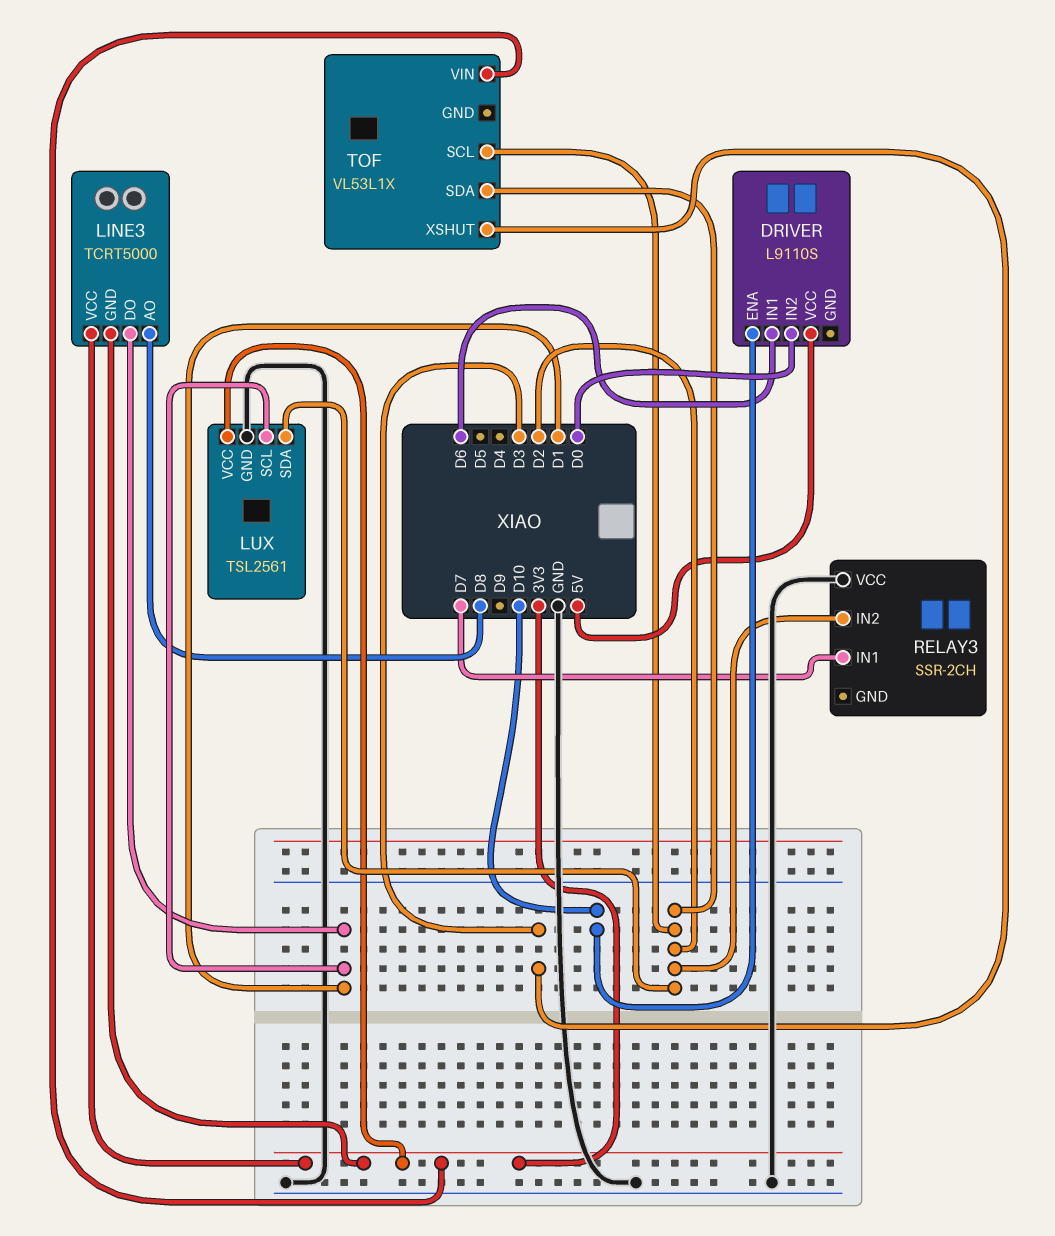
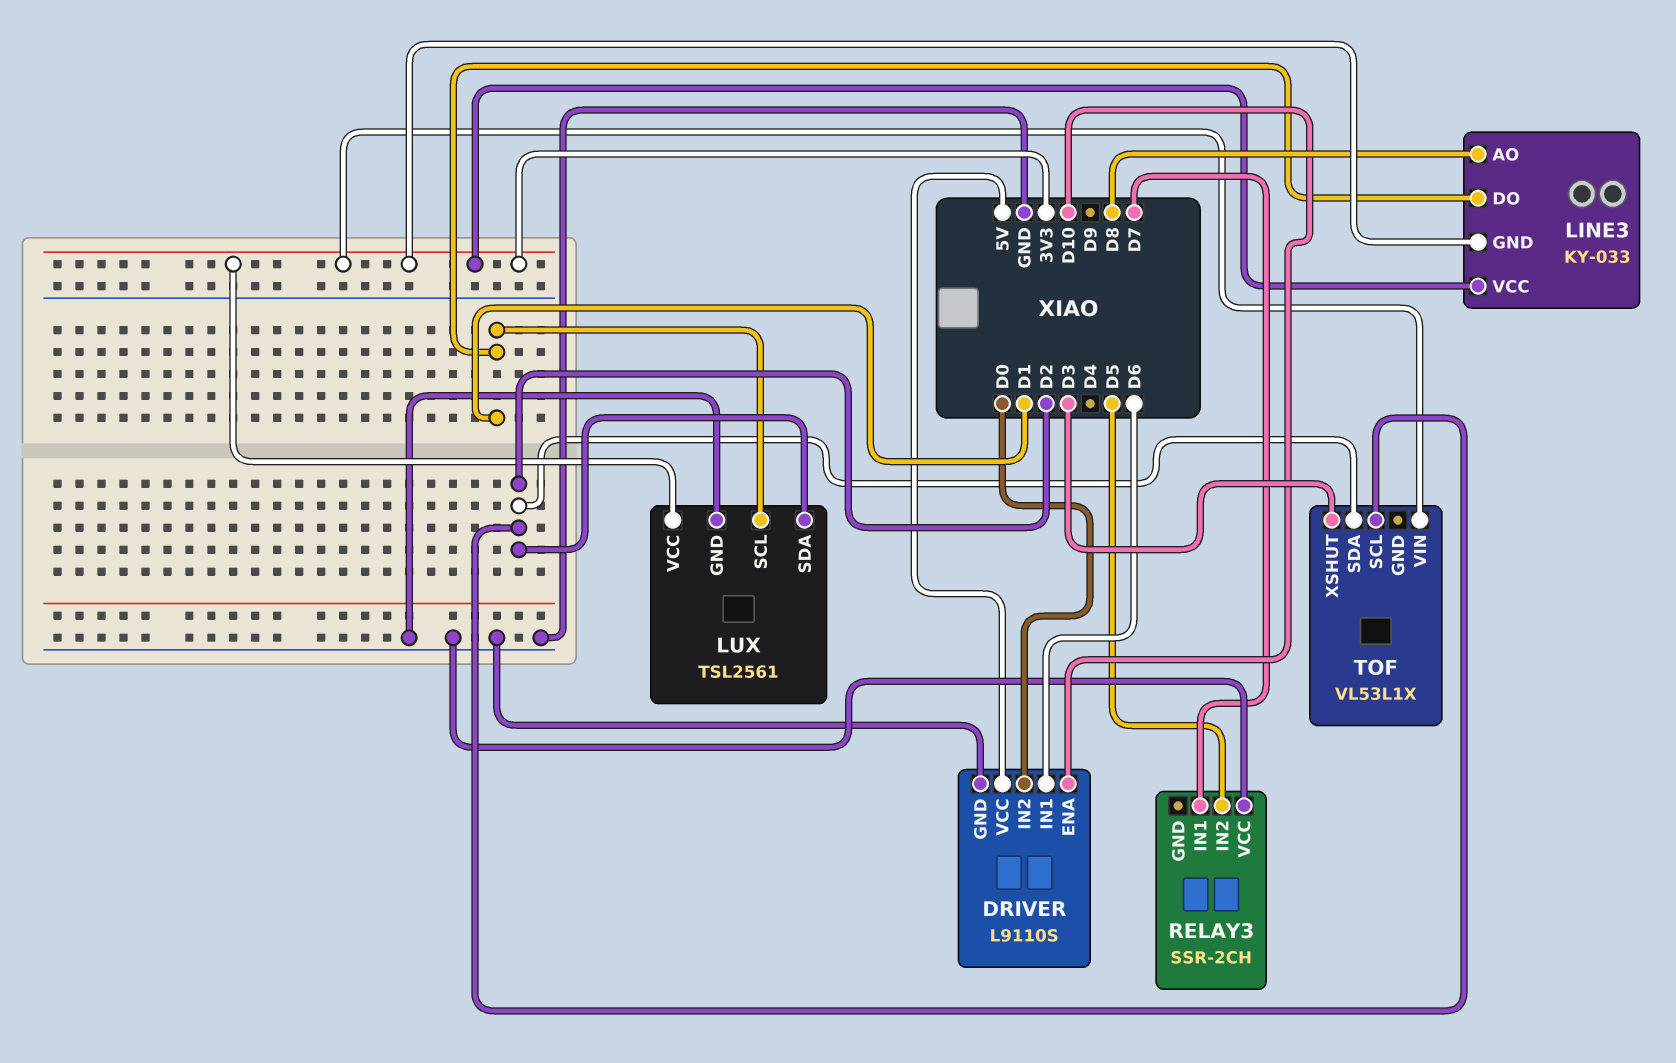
DRIVER pin GND: none -> GND
LINE3: TCRT5000 -> KY-033
RELAY3 pin IN2: D2 -> D5

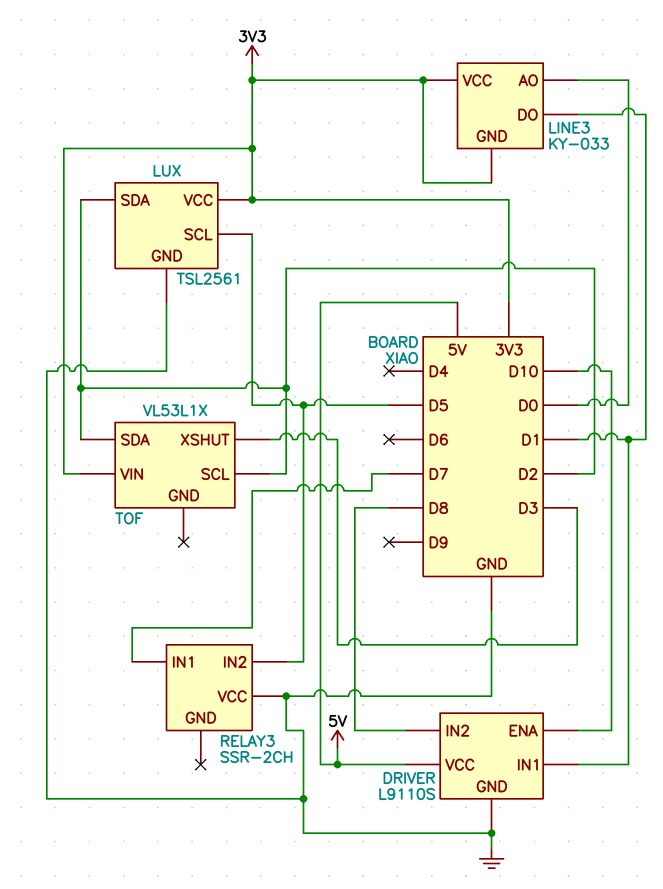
DRIVER pin IN1: D6 -> D1
DRIVER pin IN2: D0 -> D8
LINE3 pin AO: D8 -> D0
LUX pin SCL: D1 -> D5

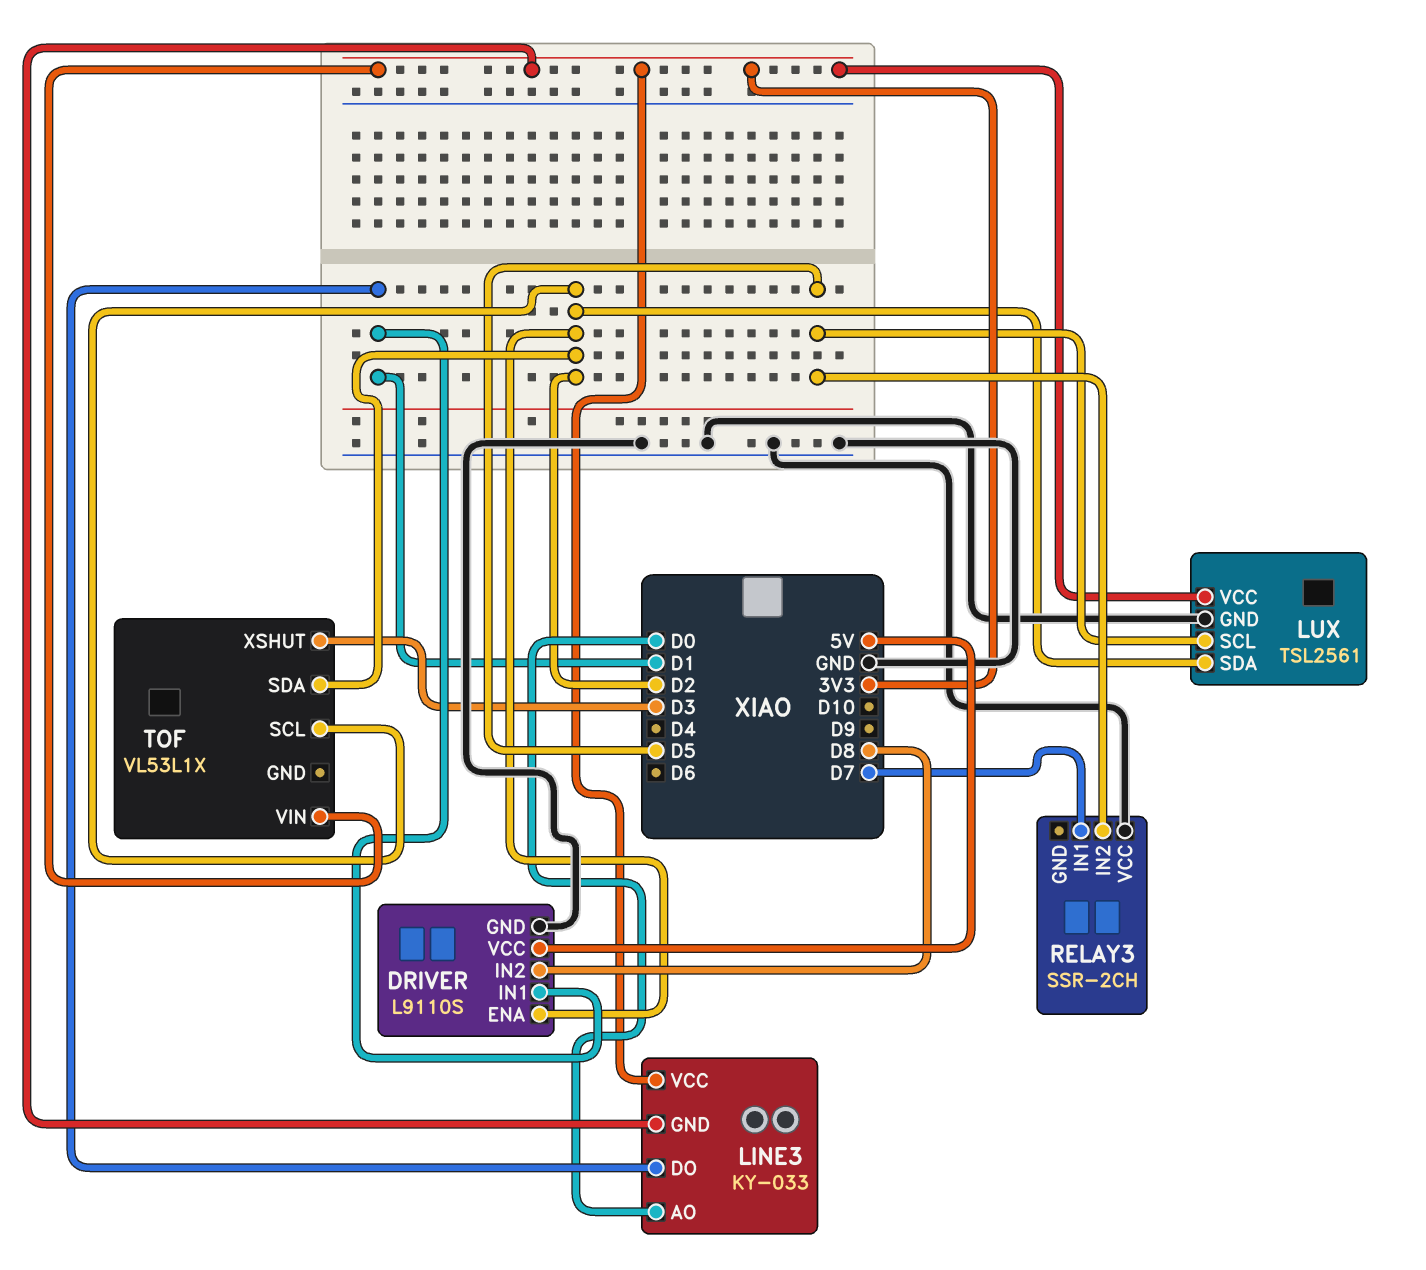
DRIVER pin ENA: D10 -> D2

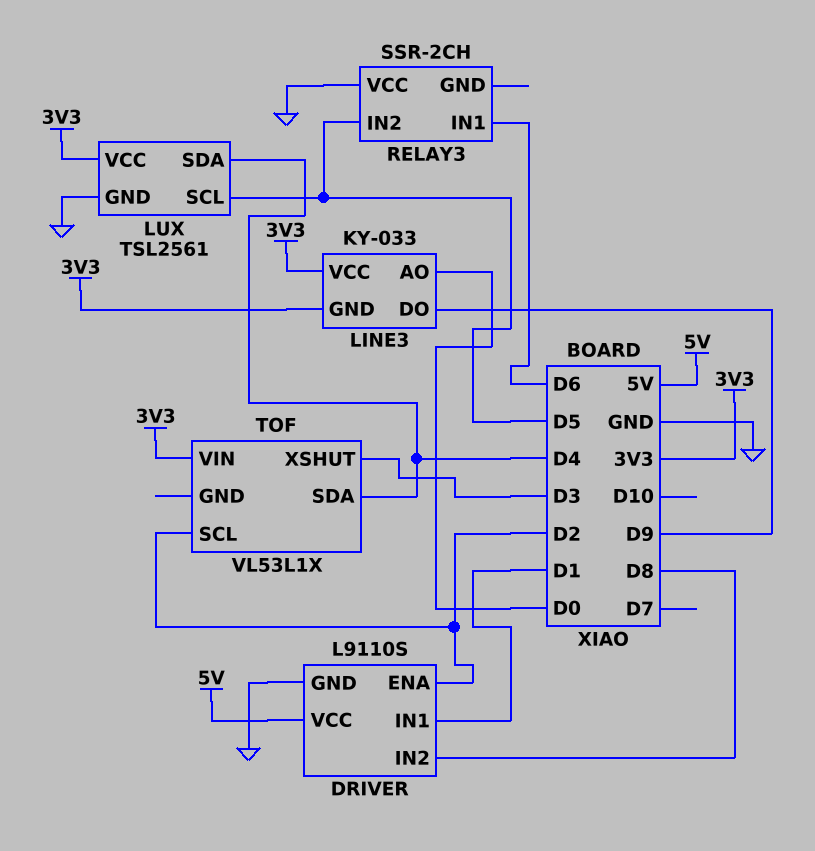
LINE3 pin DO: D1 -> D9
LUX pin SDA: D2 -> D4
RELAY3 pin IN1: D7 -> D6
TOF pin SDA: D2 -> D4

